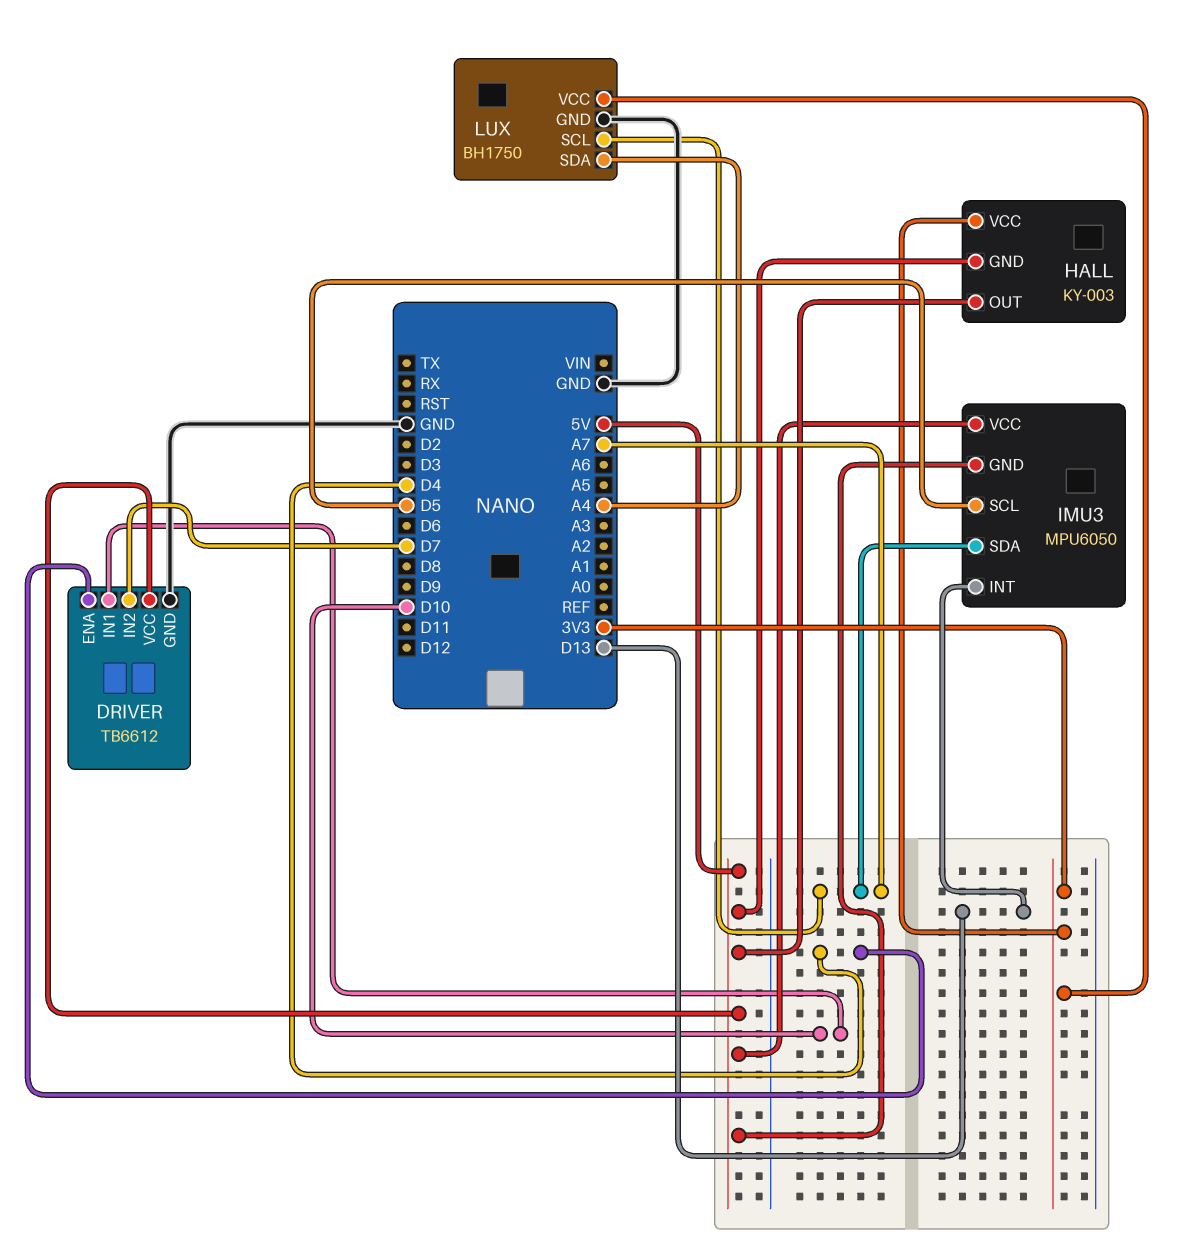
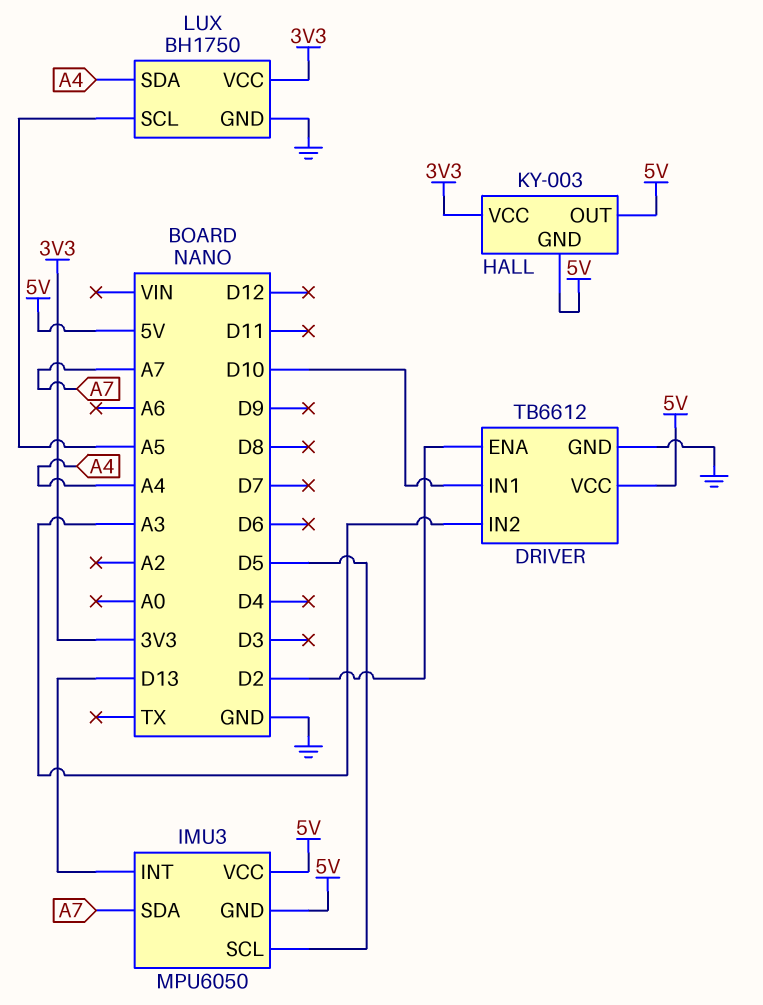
DRIVER pin ENA: D4 -> D2
DRIVER pin IN2: D7 -> A3
LUX pin SCL: A7 -> A5

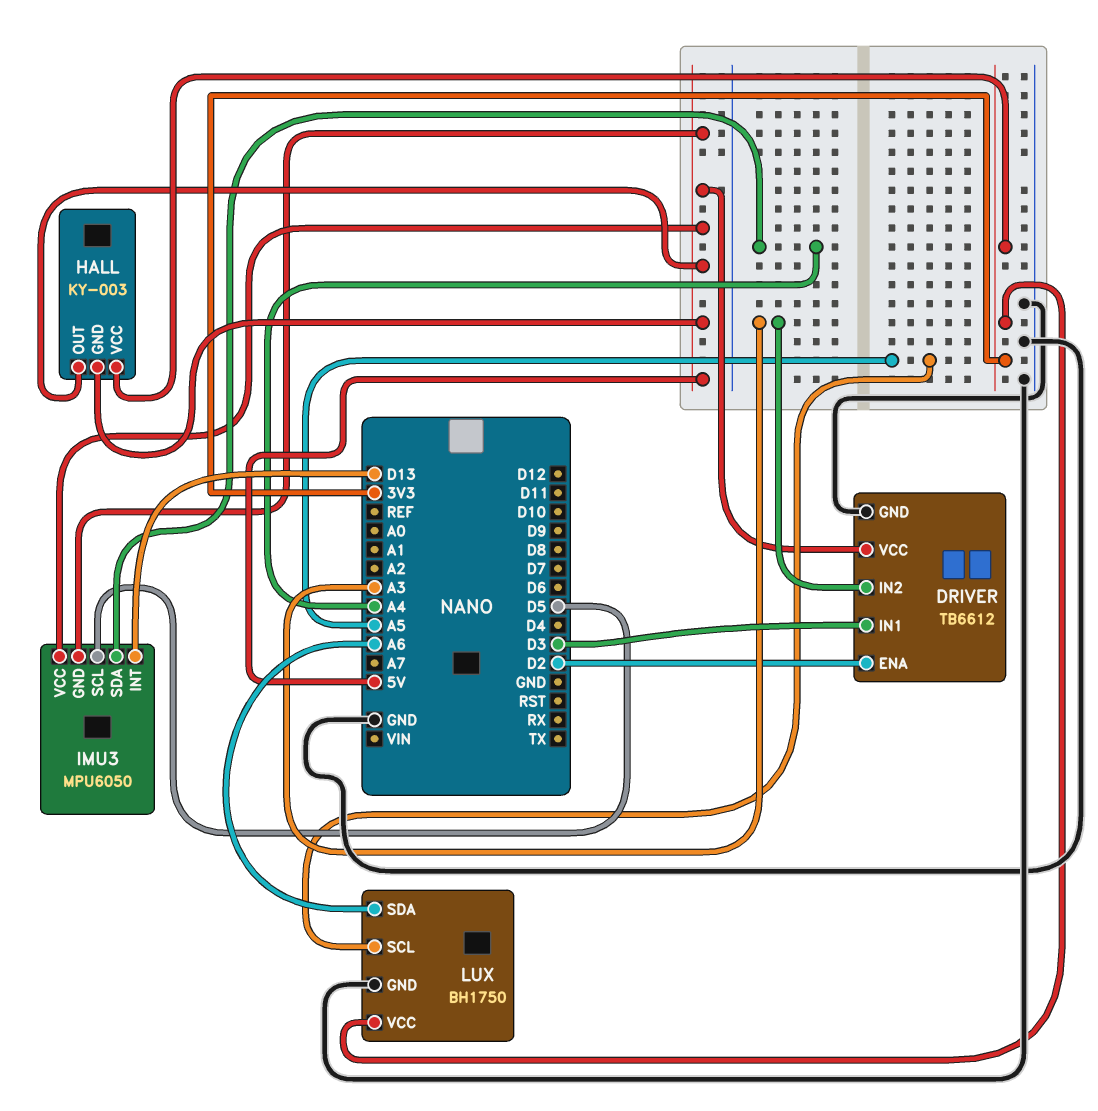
DRIVER pin IN1: D10 -> D3
IMU3 pin SDA: A7 -> A4
LUX pin SDA: A4 -> A6

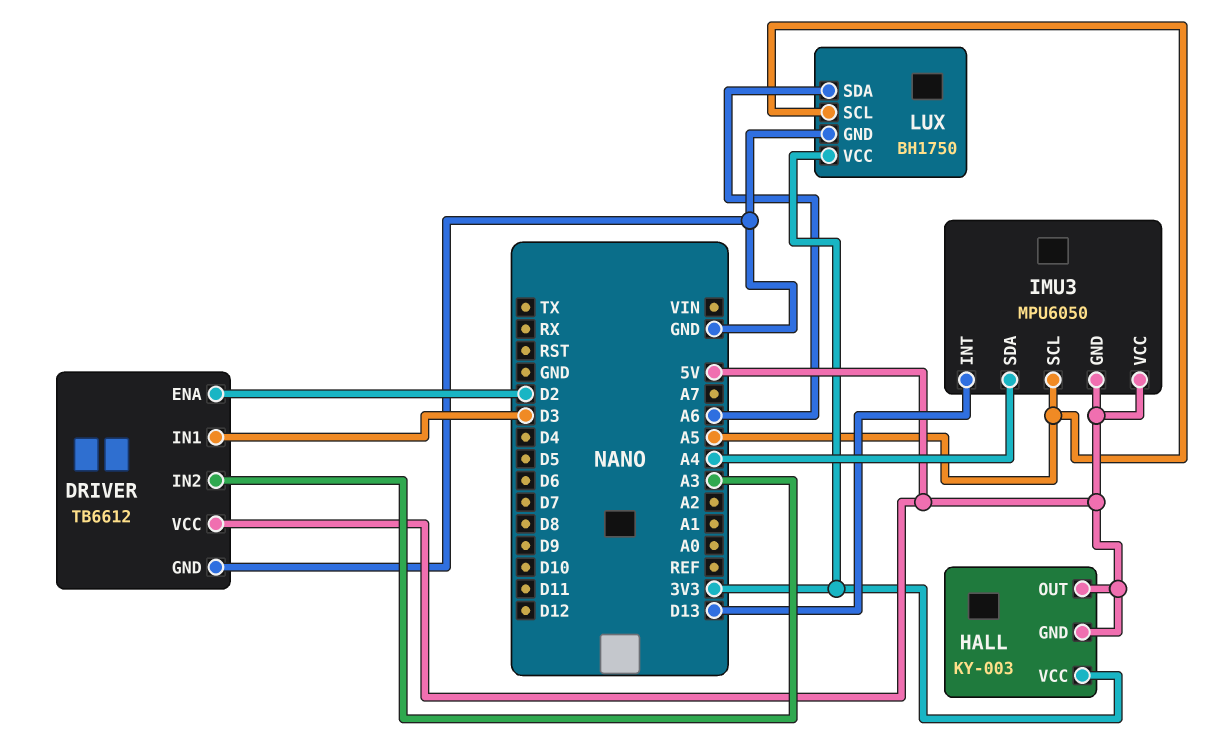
IMU3 pin SCL: D5 -> A5

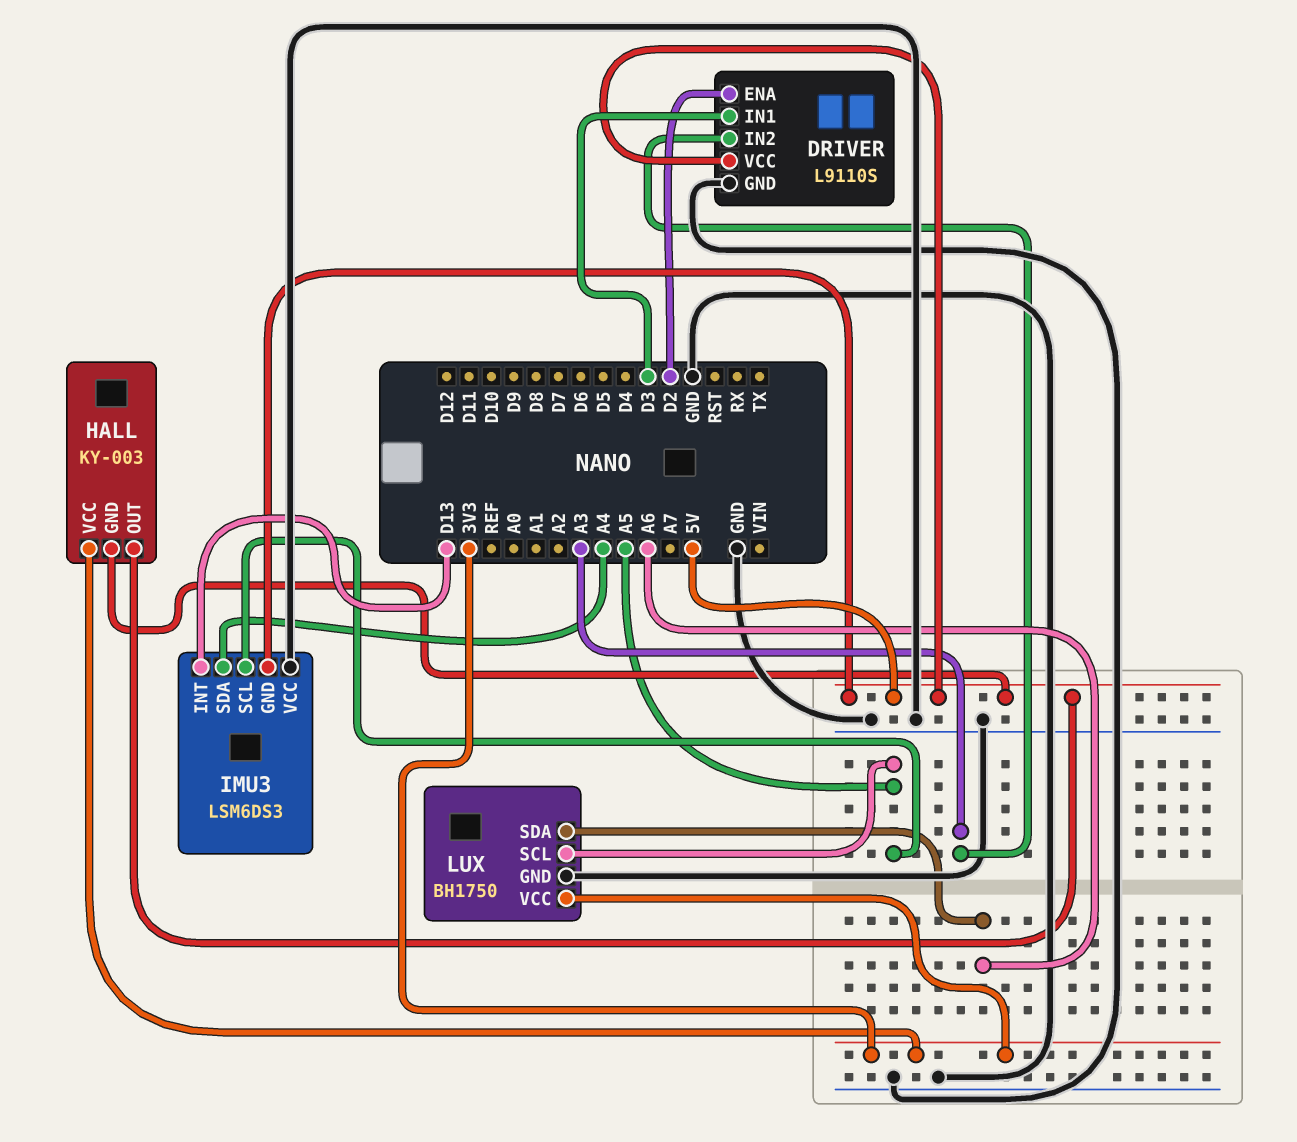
DRIVER: TB6612 -> L9110S
IMU3: MPU6050 -> LSM6DS3
IMU3 pin VCC: 5V -> GND

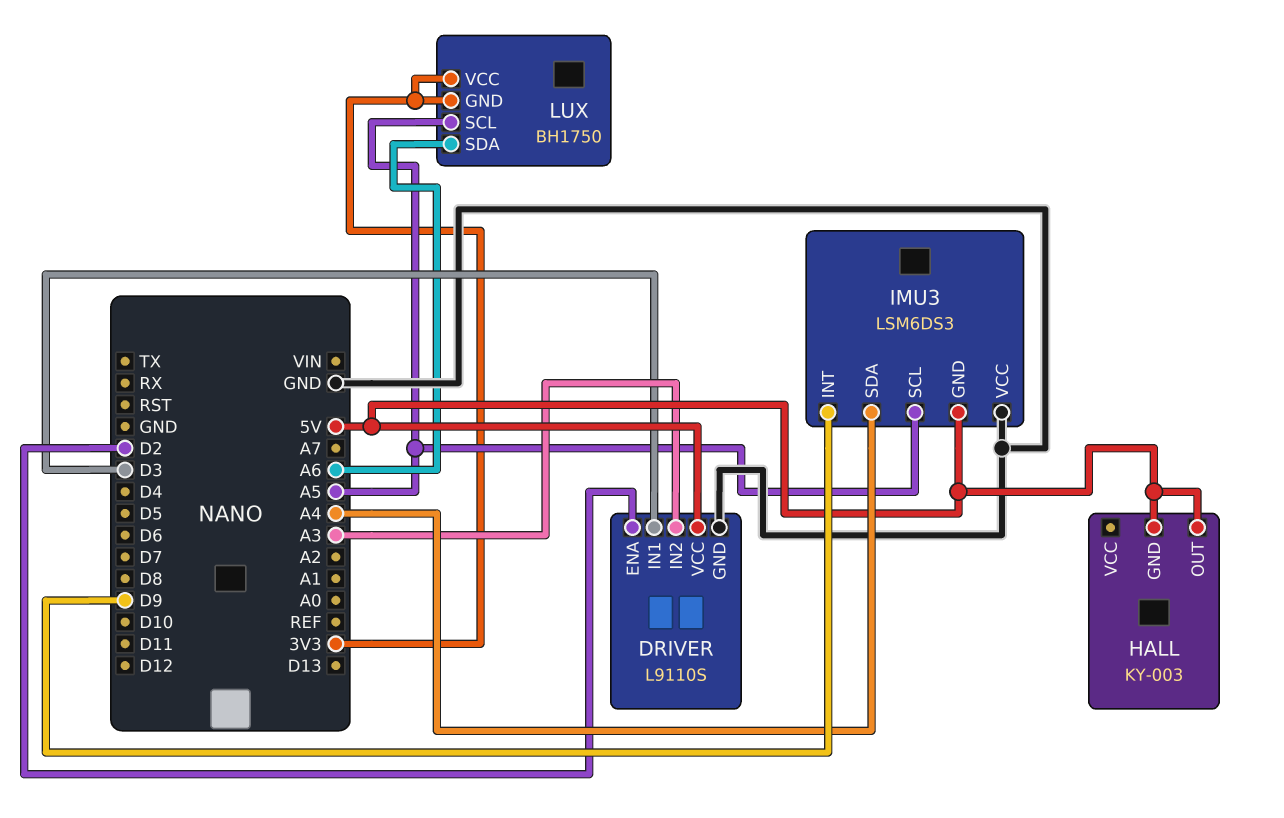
HALL pin VCC: 3V3 -> none
IMU3 pin INT: D13 -> D9
LUX pin GND: GND -> 3V3

